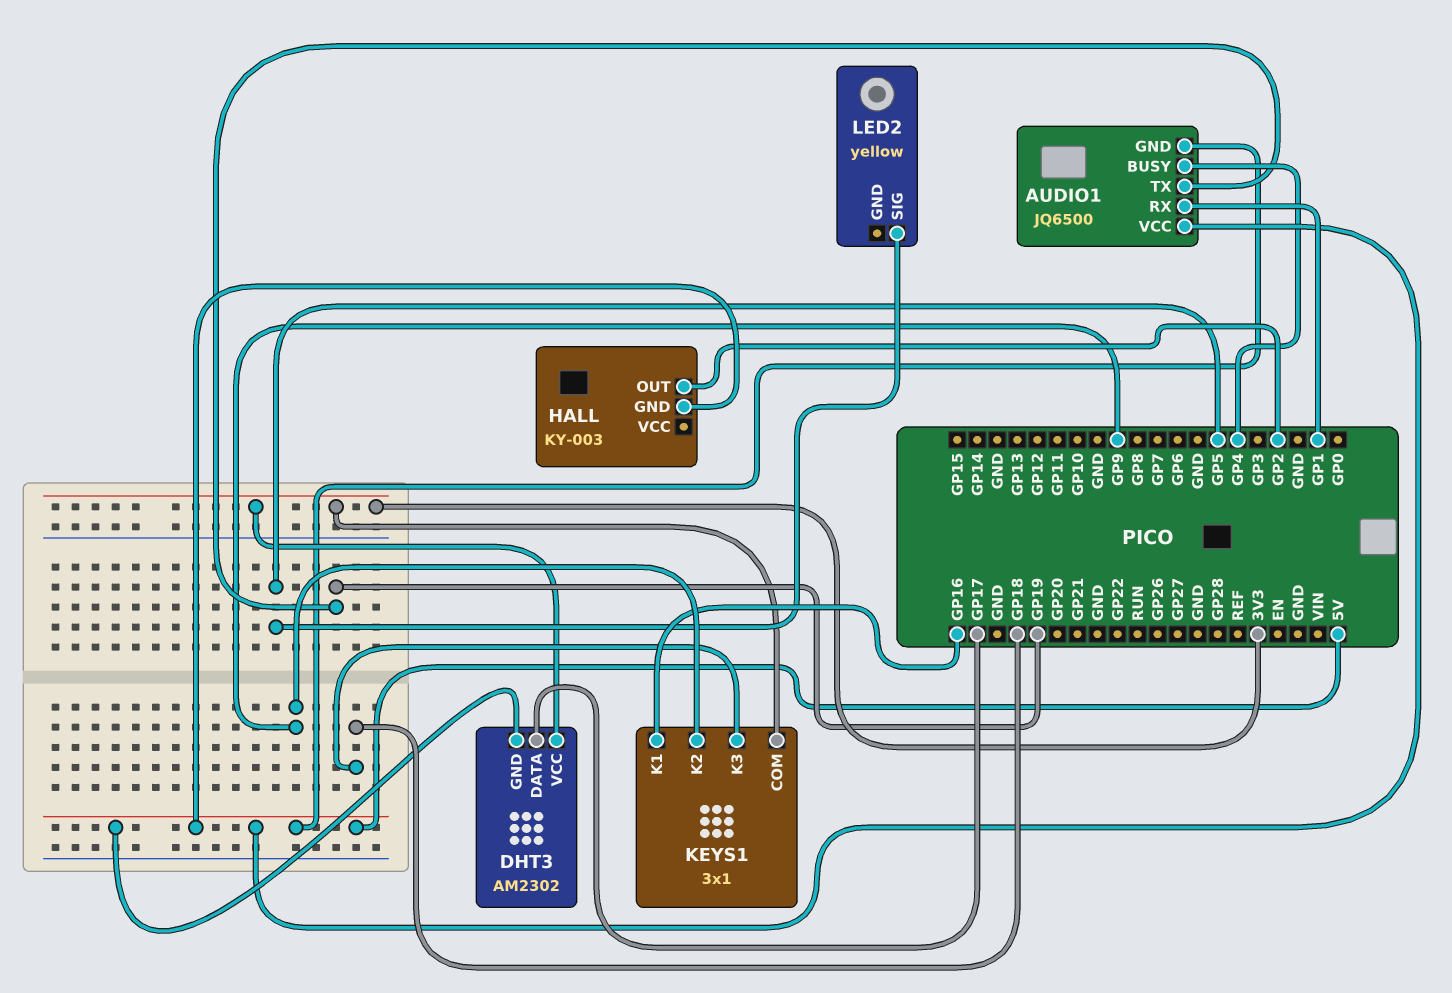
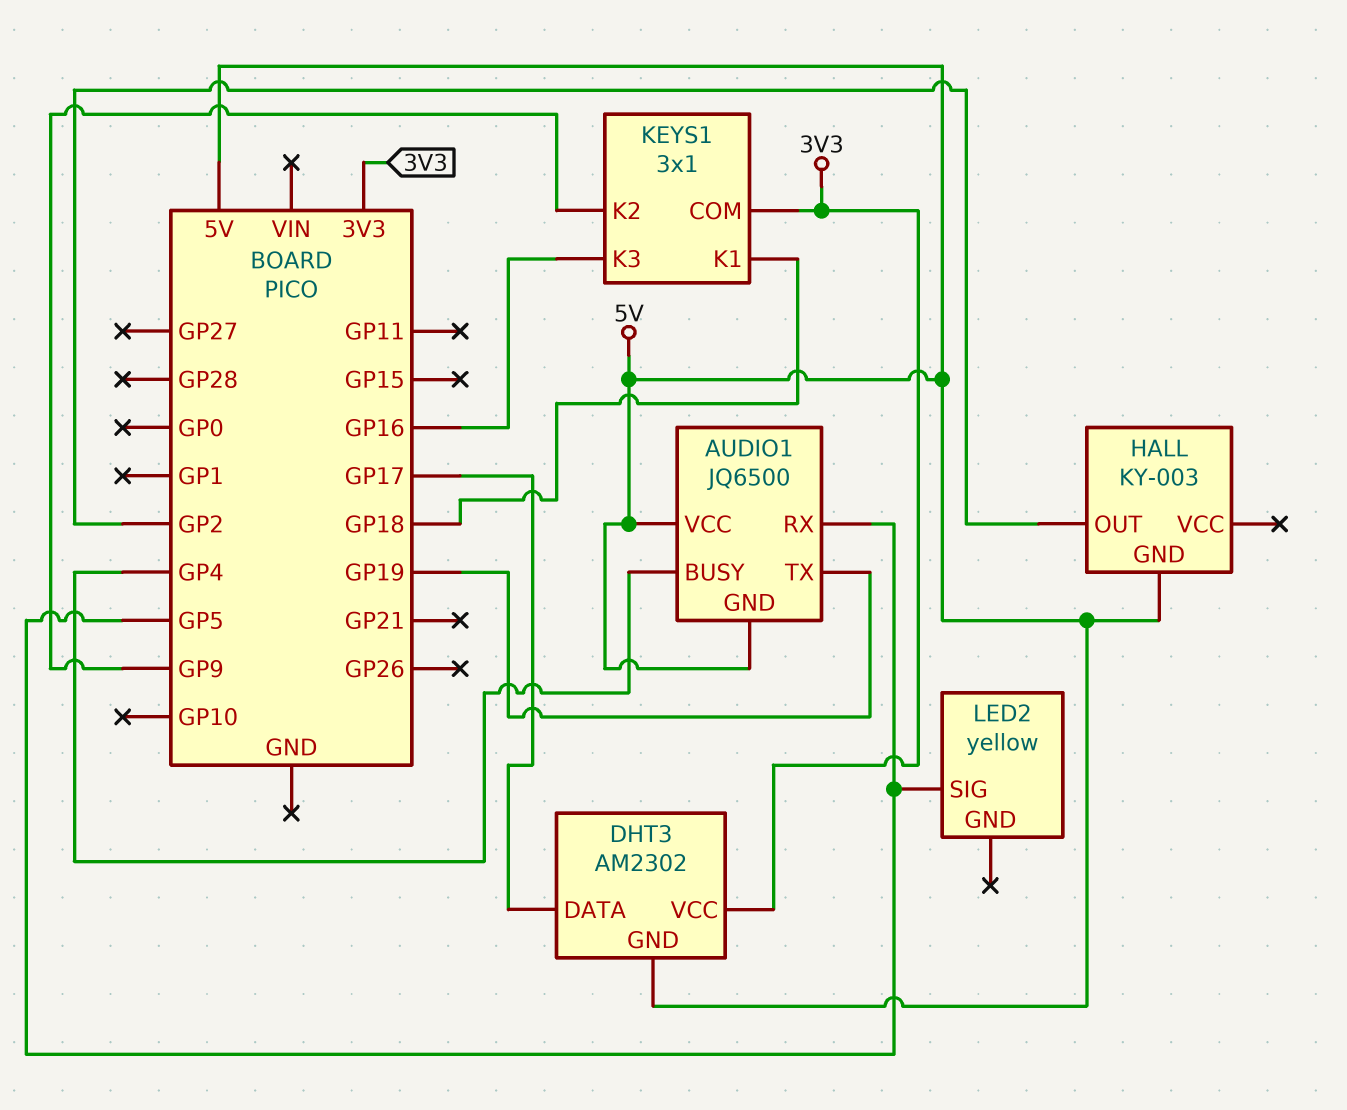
AUDIO1 pin RX: GP1 -> GP5
KEYS1 pin K1: GP16 -> GP18
KEYS1 pin K3: GP18 -> GP16

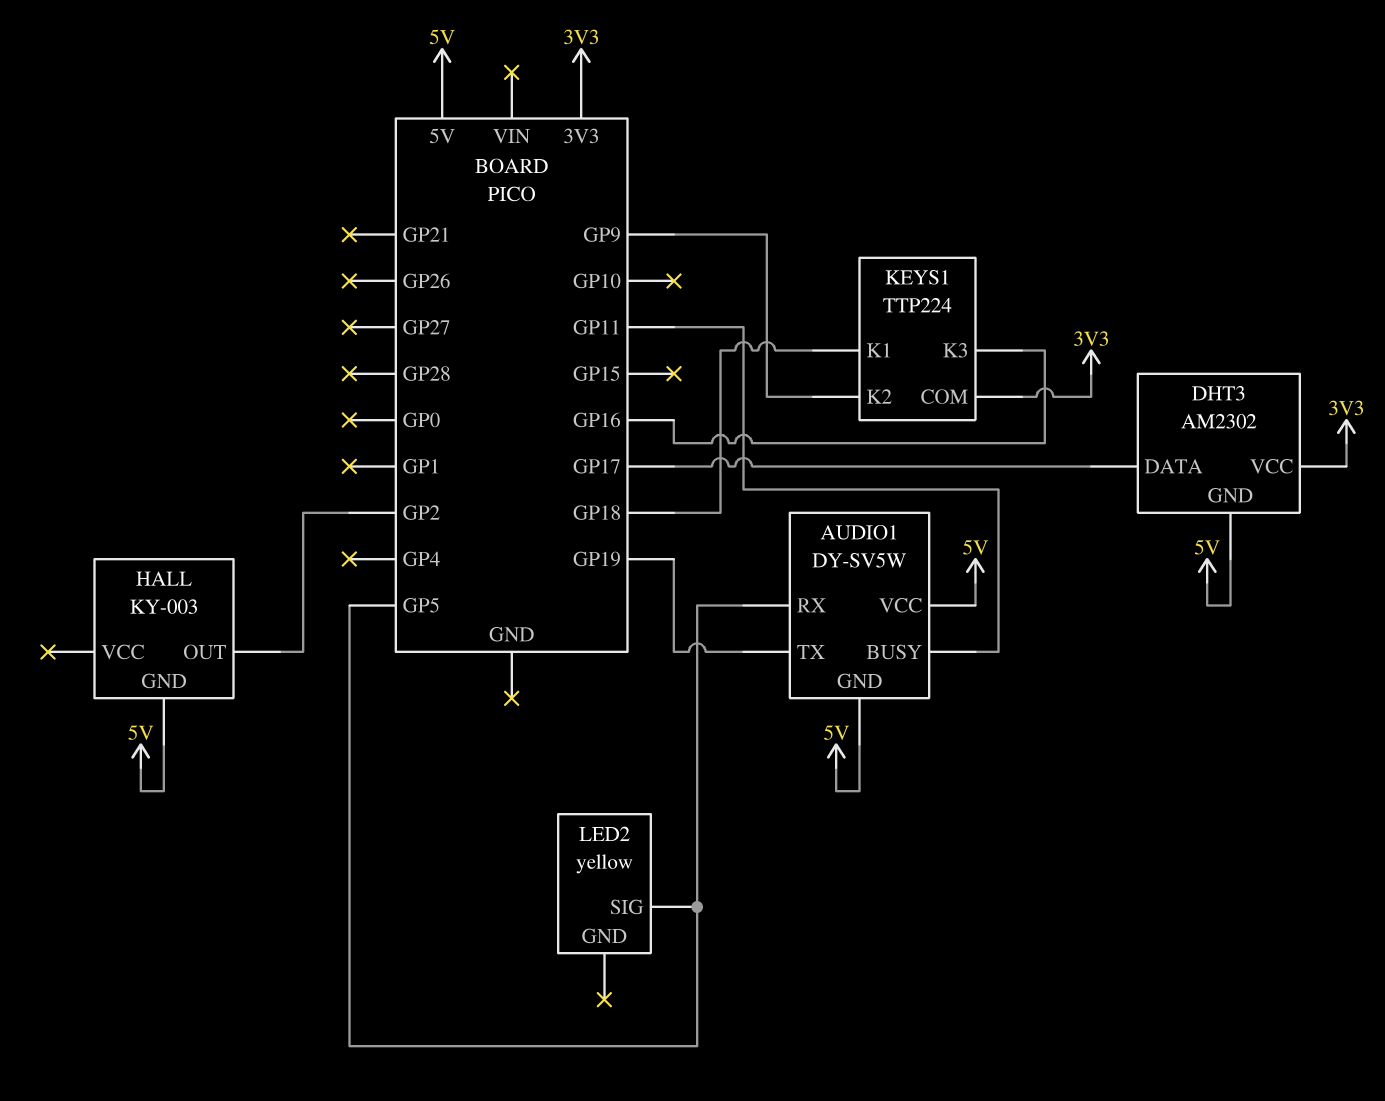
AUDIO1: JQ6500 -> DY-SV5W
AUDIO1 pin BUSY: GP4 -> GP11
KEYS1: 3x1 -> TTP224

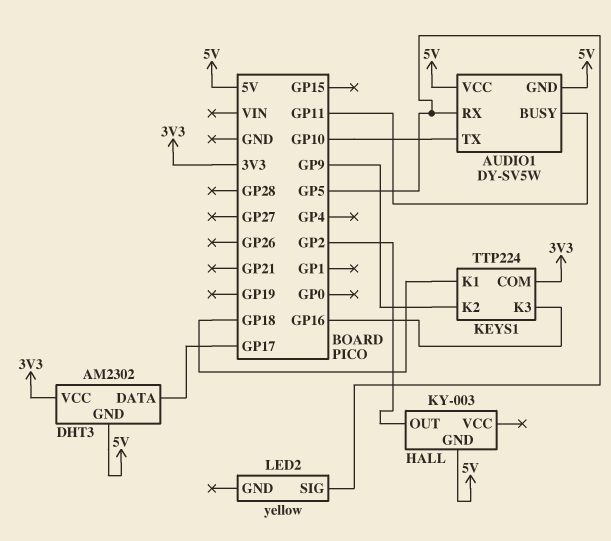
AUDIO1 pin TX: GP19 -> GP10

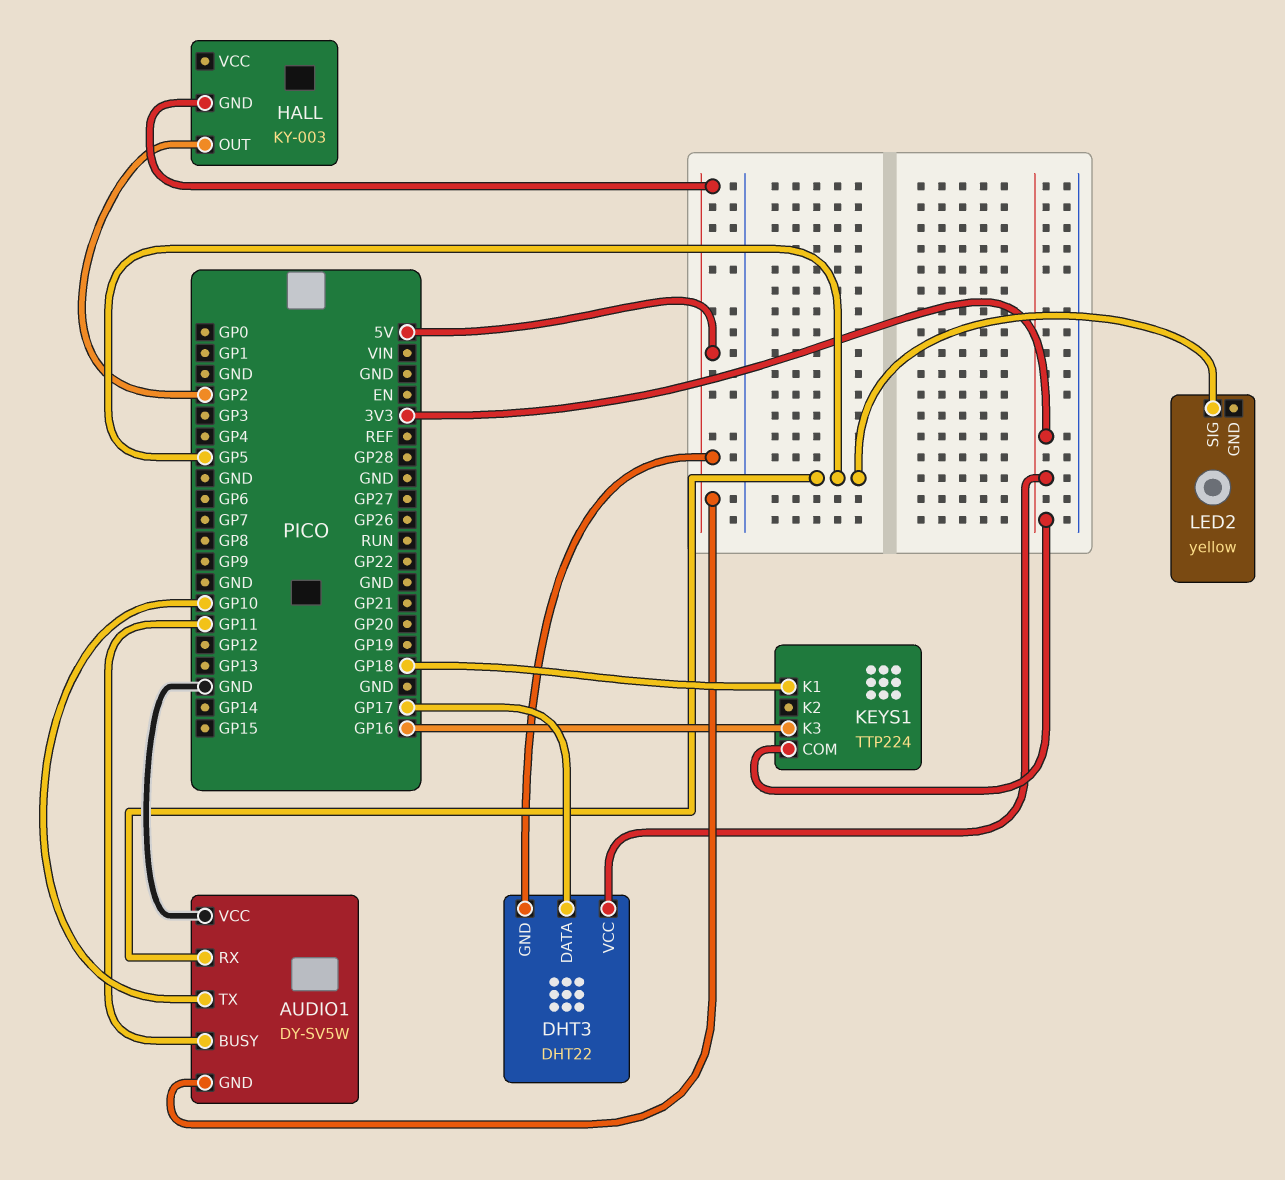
AUDIO1 pin VCC: 5V -> GND
DHT3: AM2302 -> DHT22
KEYS1 pin K2: GP9 -> none

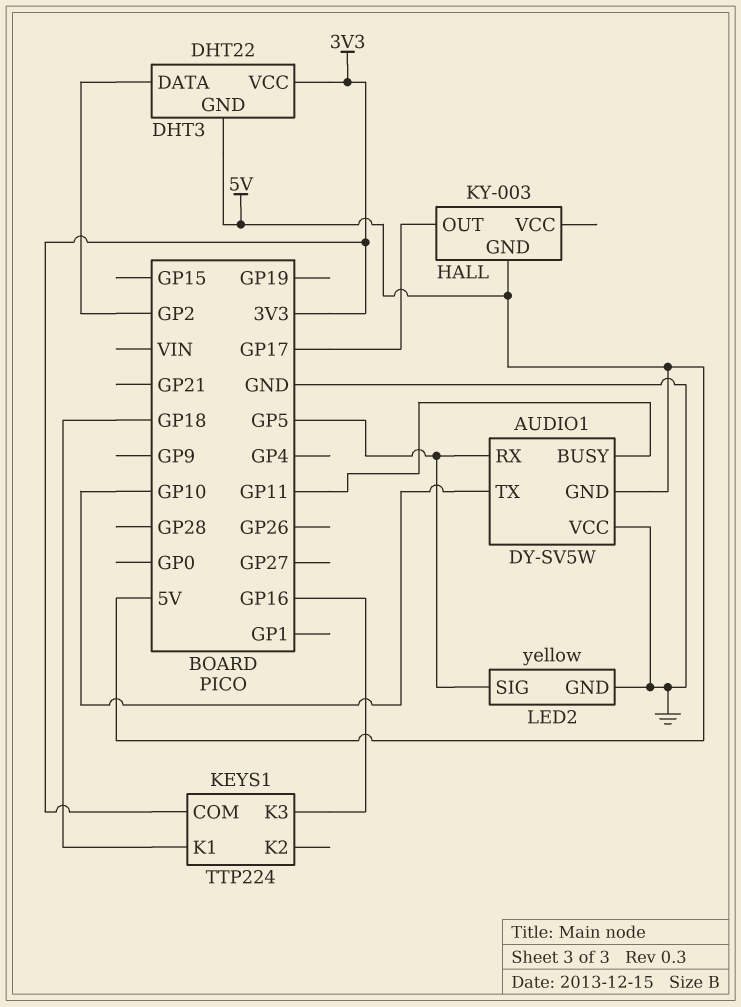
DHT3 pin DATA: GP17 -> GP2
HALL pin OUT: GP2 -> GP17
LED2 pin GND: none -> GND

